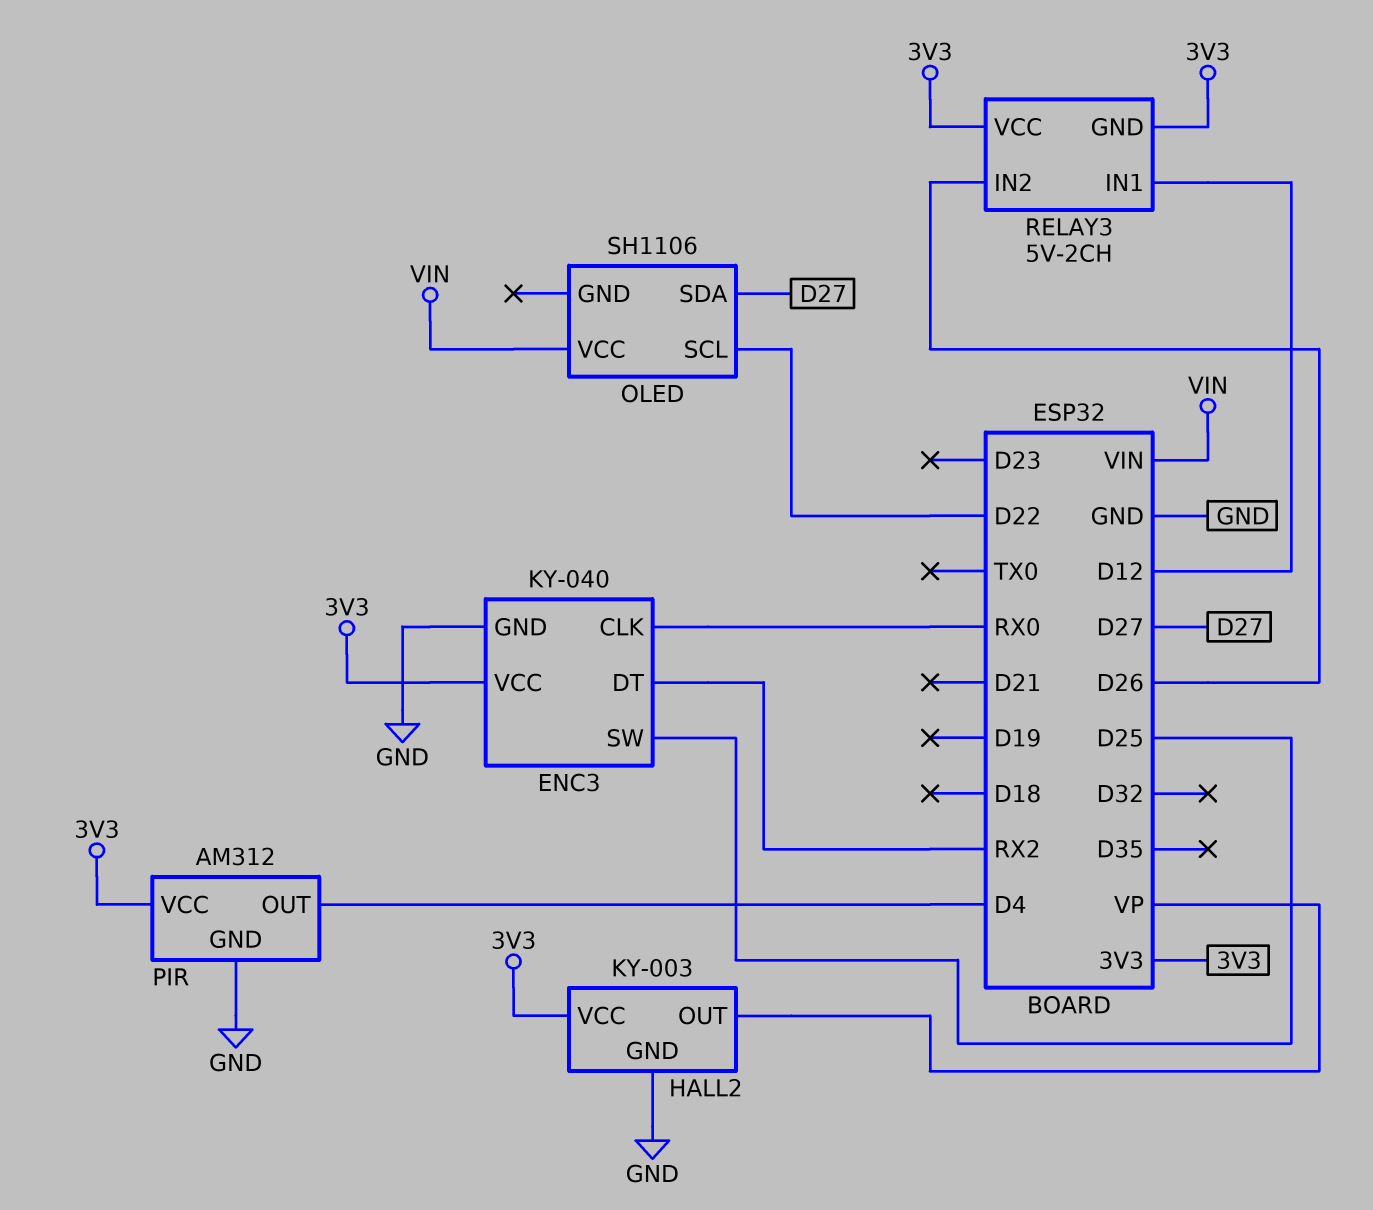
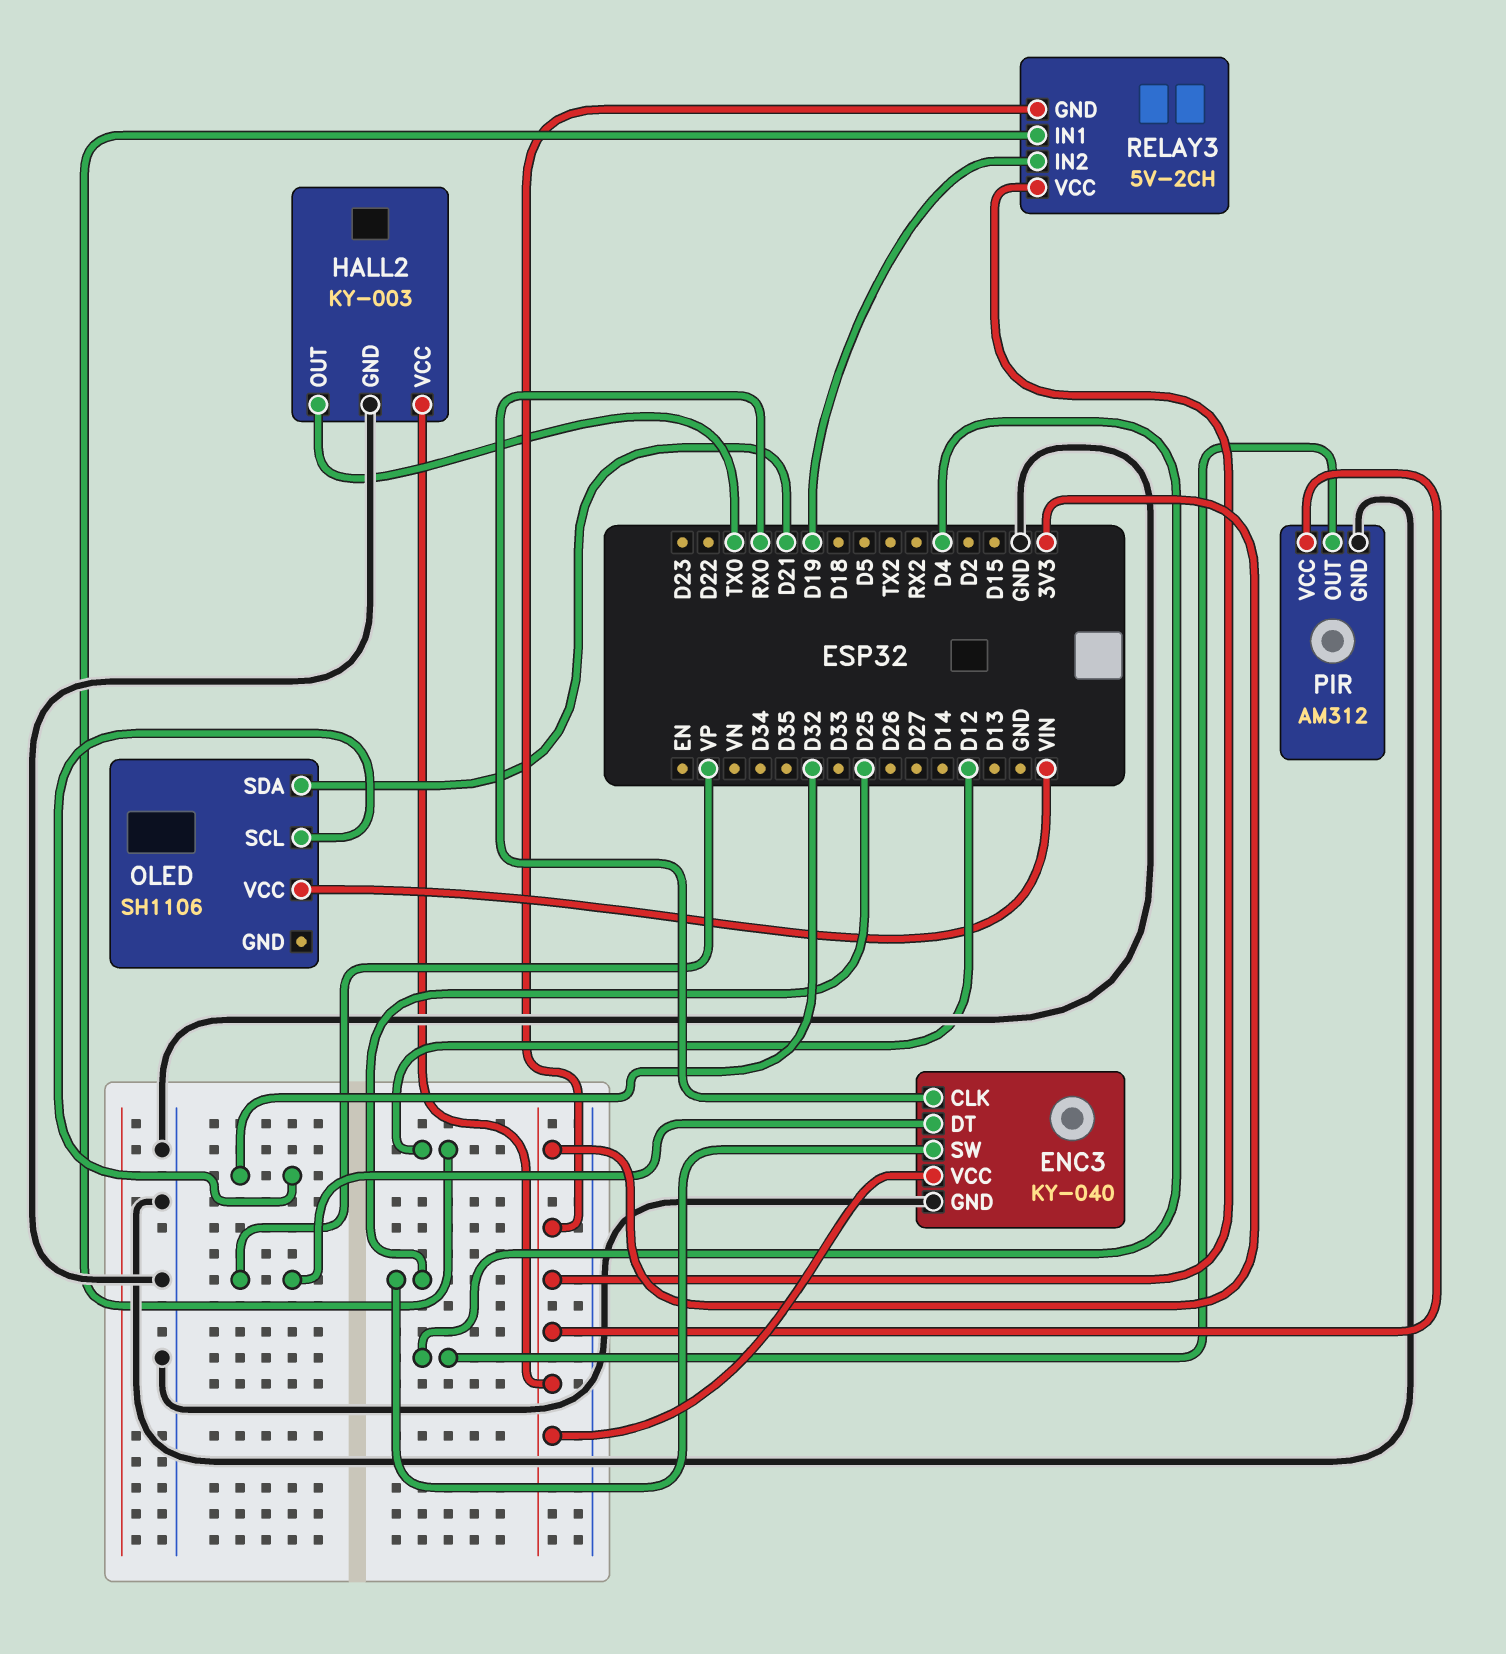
ENC3 pin DT: RX2 -> VP
HALL2 pin OUT: VP -> TX0
OLED pin SCL: D22 -> D32
OLED pin SDA: D27 -> D21
RELAY3 pin IN2: D26 -> D19

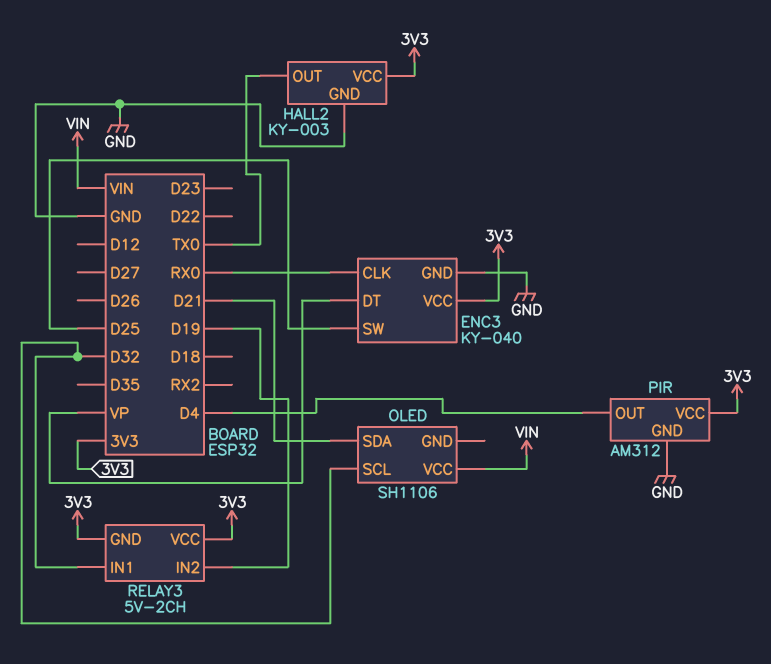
RELAY3 pin IN1: D12 -> D32

